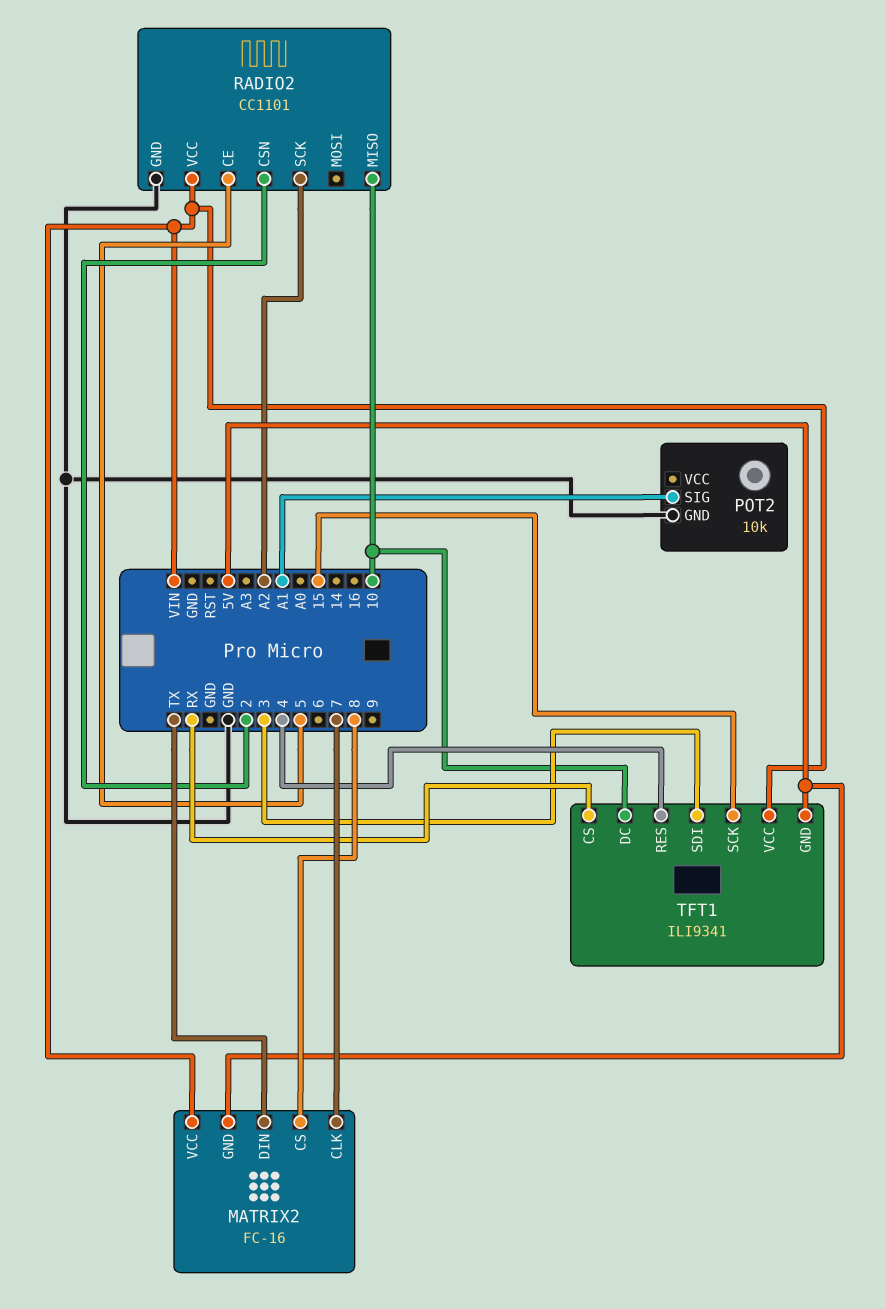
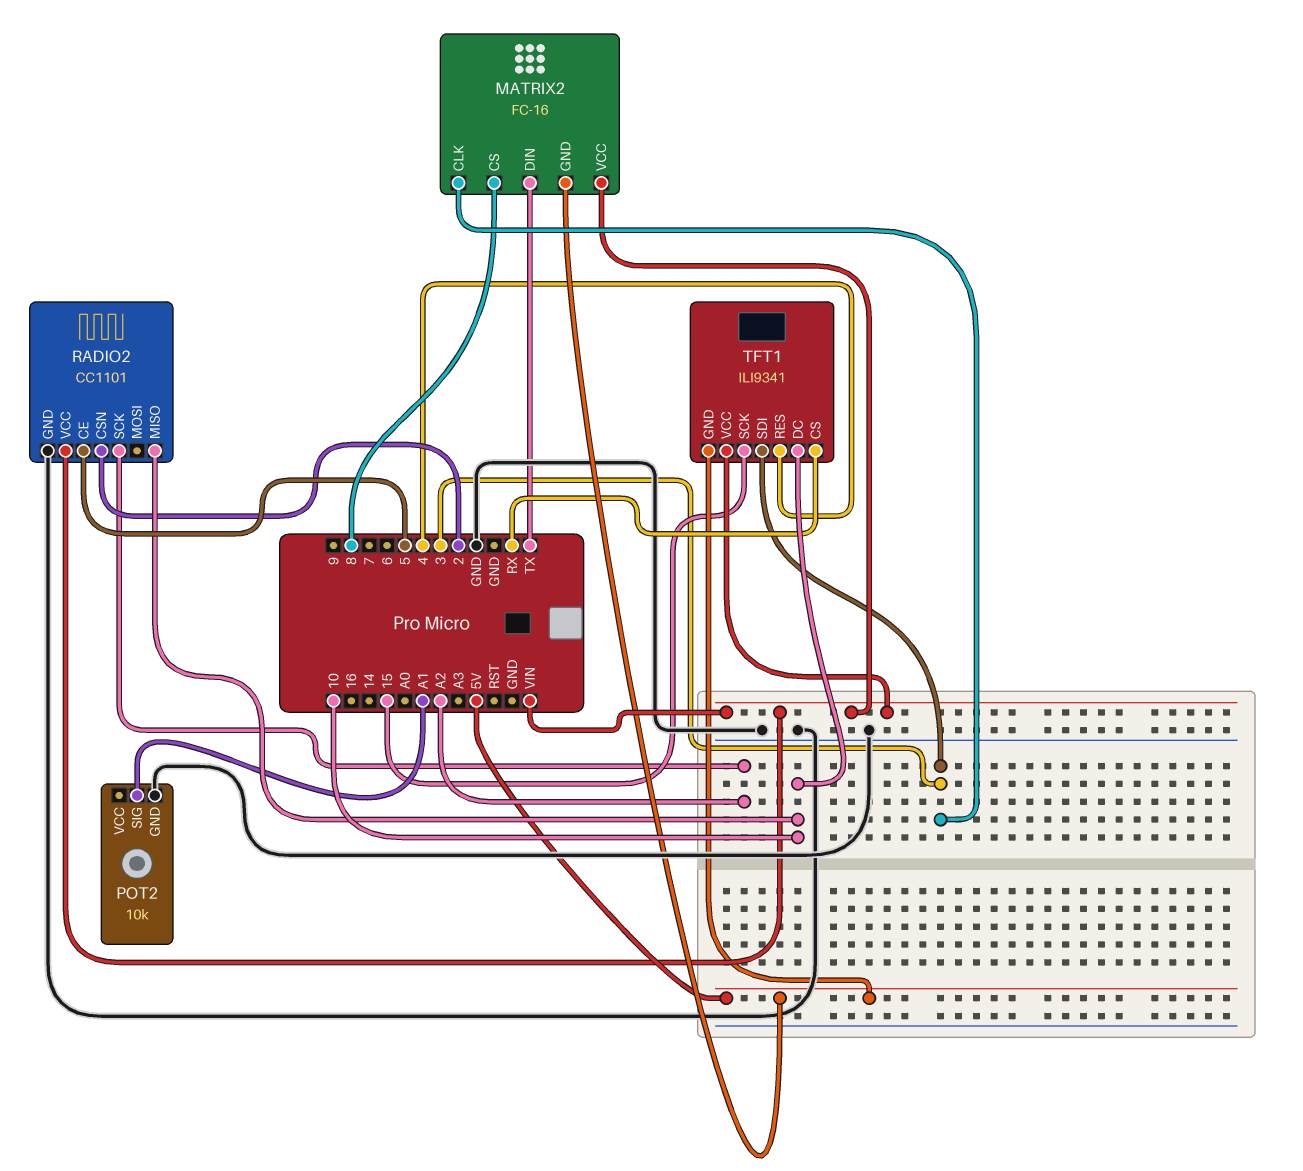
MATRIX2 pin CLK: 7 -> 3

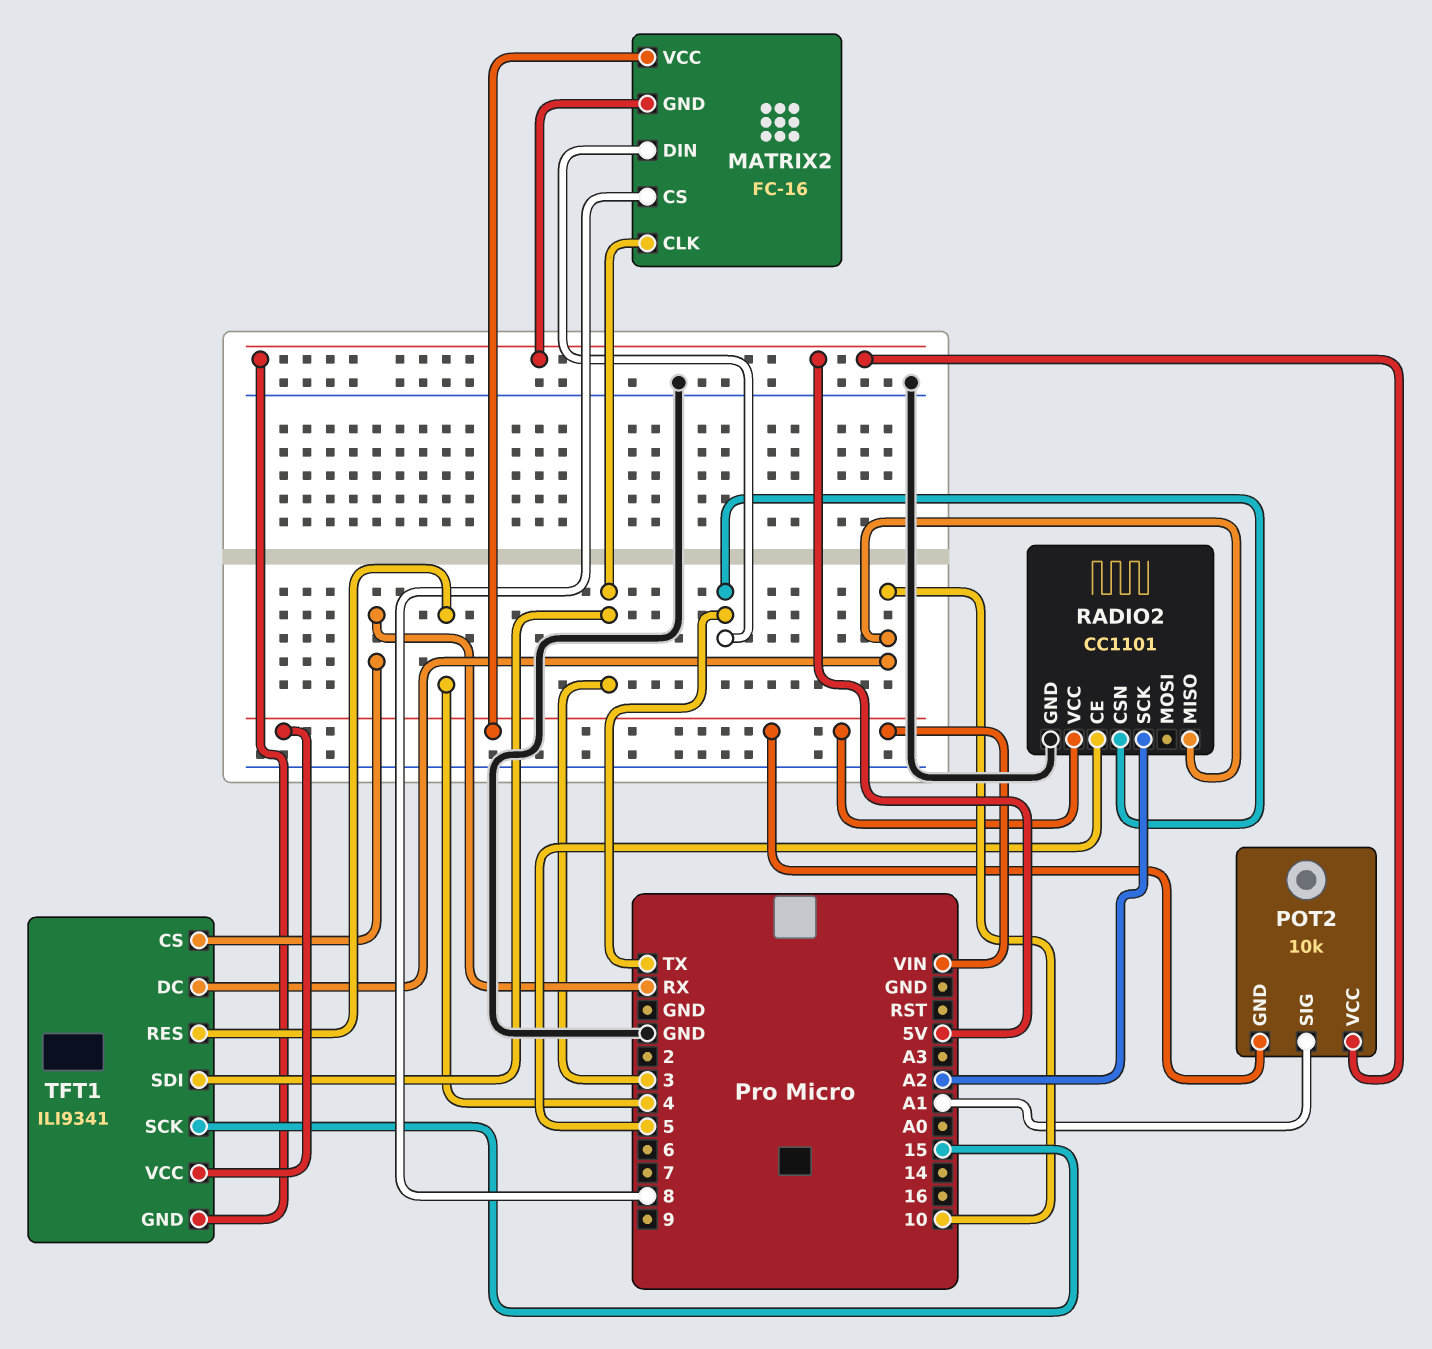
POT2 pin GND: GND -> VIN
POT2 pin VCC: none -> 5V
RADIO2 pin CSN: 2 -> TX

